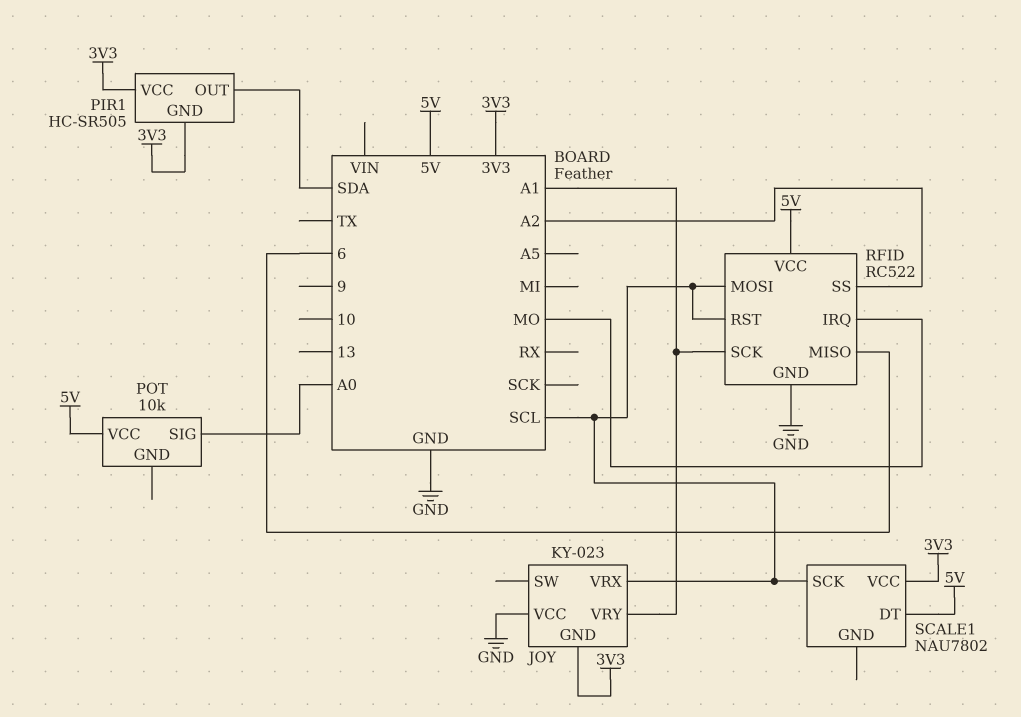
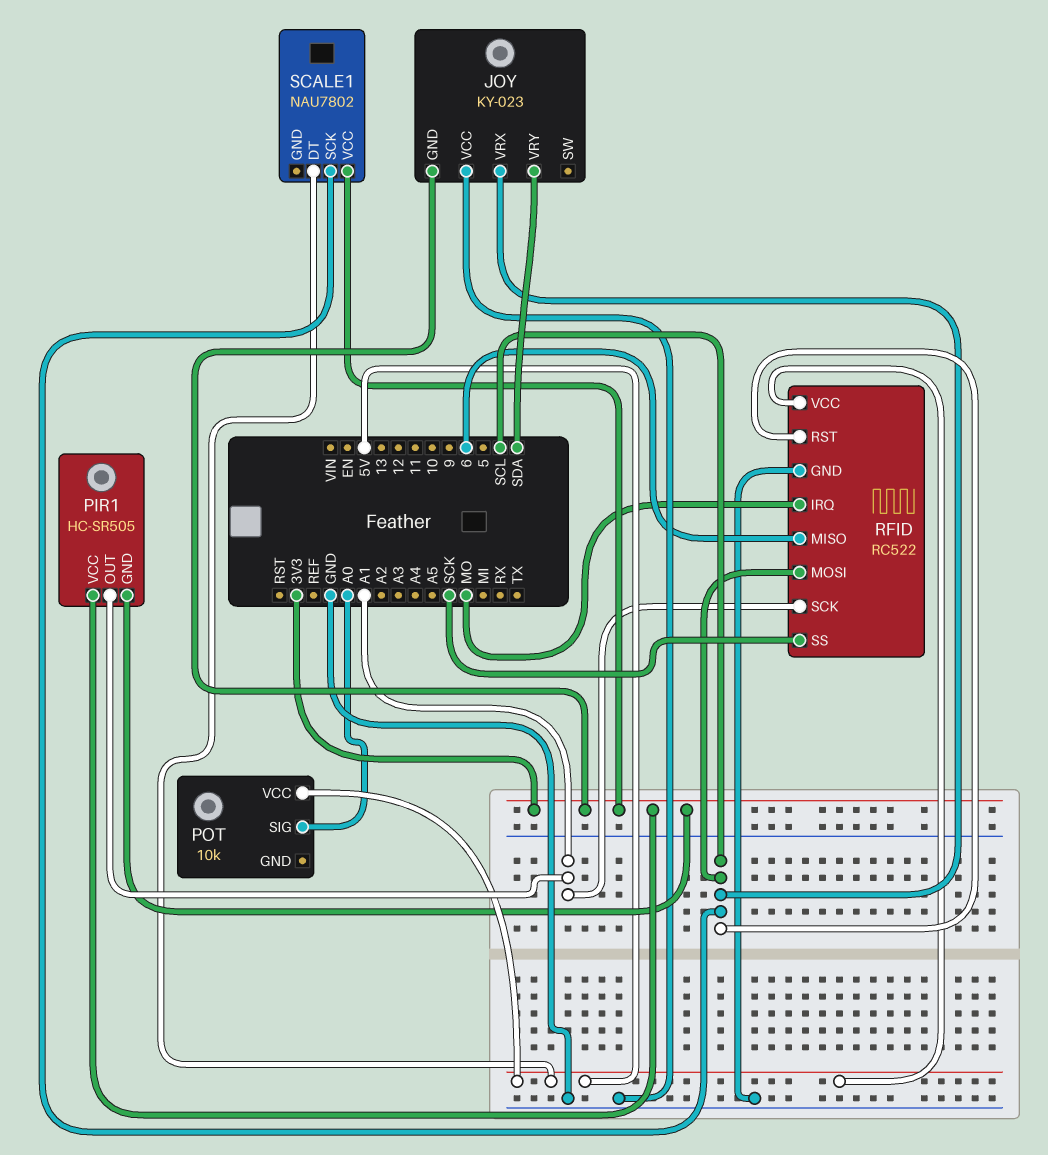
JOY pin VRY: A1 -> SDA
PIR1 pin OUT: SDA -> A1
RFID pin SS: A2 -> SCK

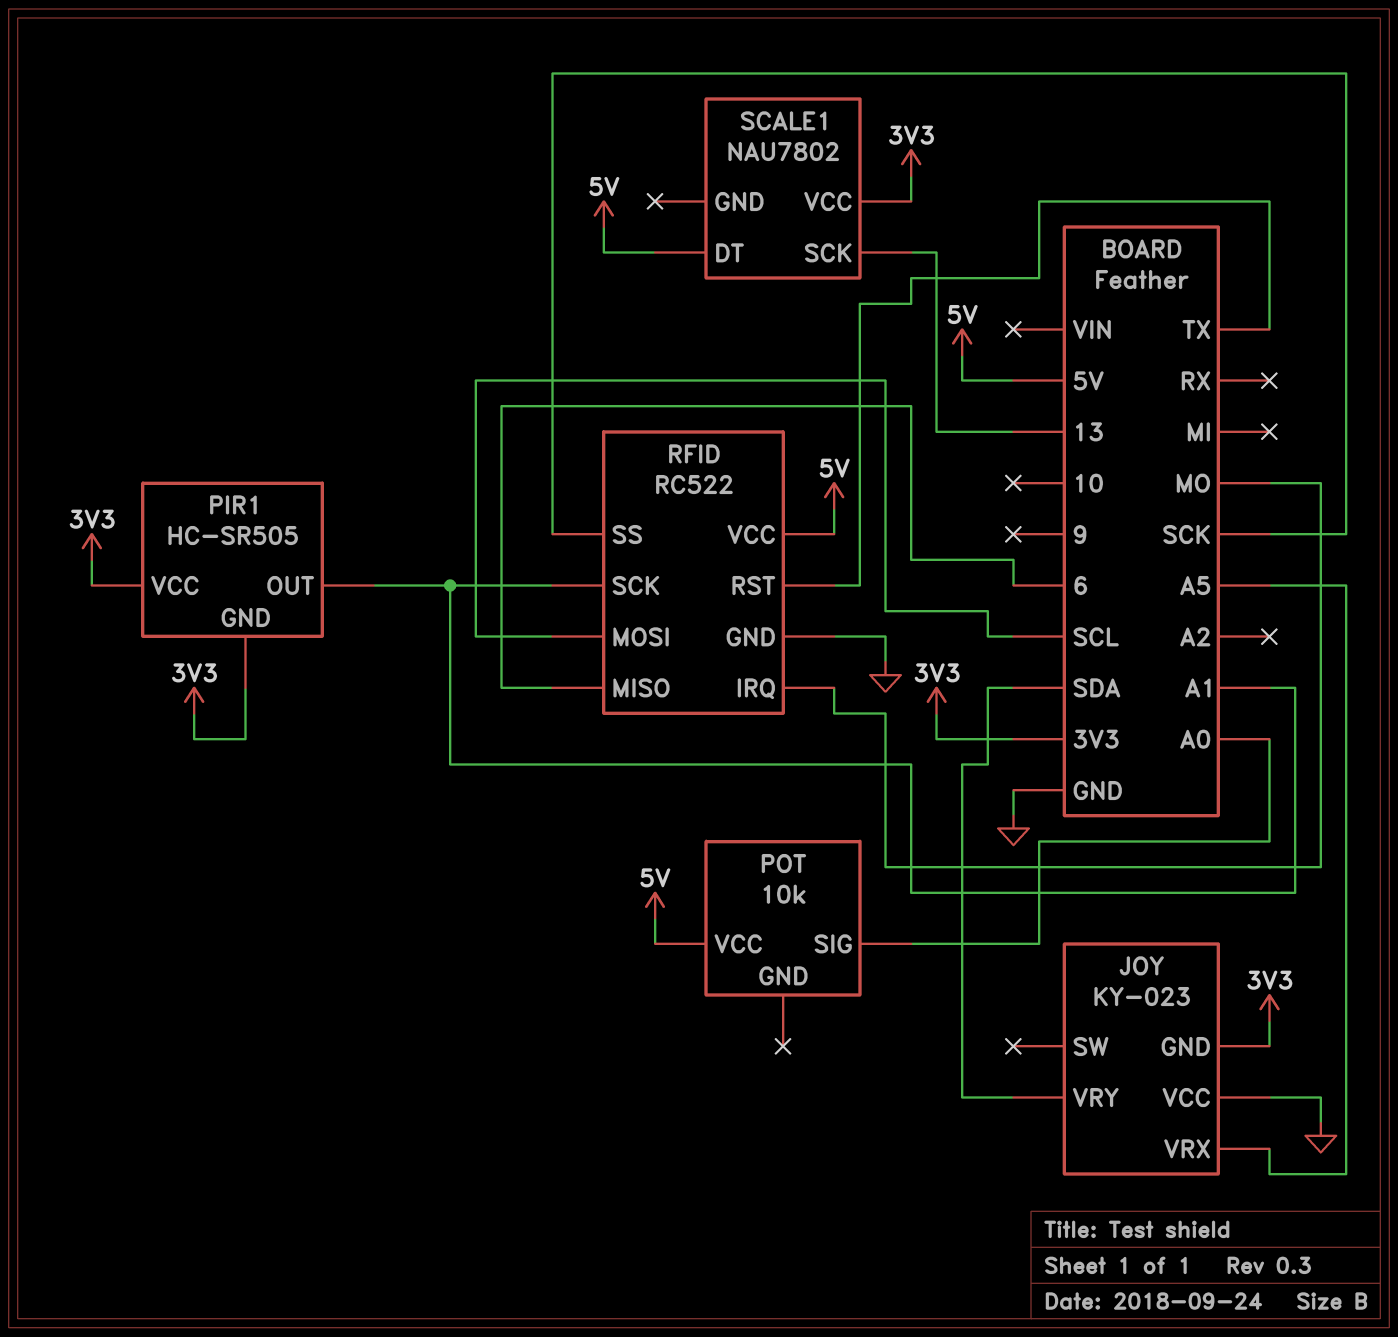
JOY pin VRX: SCL -> A5
RFID pin RST: SCL -> TX
SCALE1 pin SCK: SCL -> 13

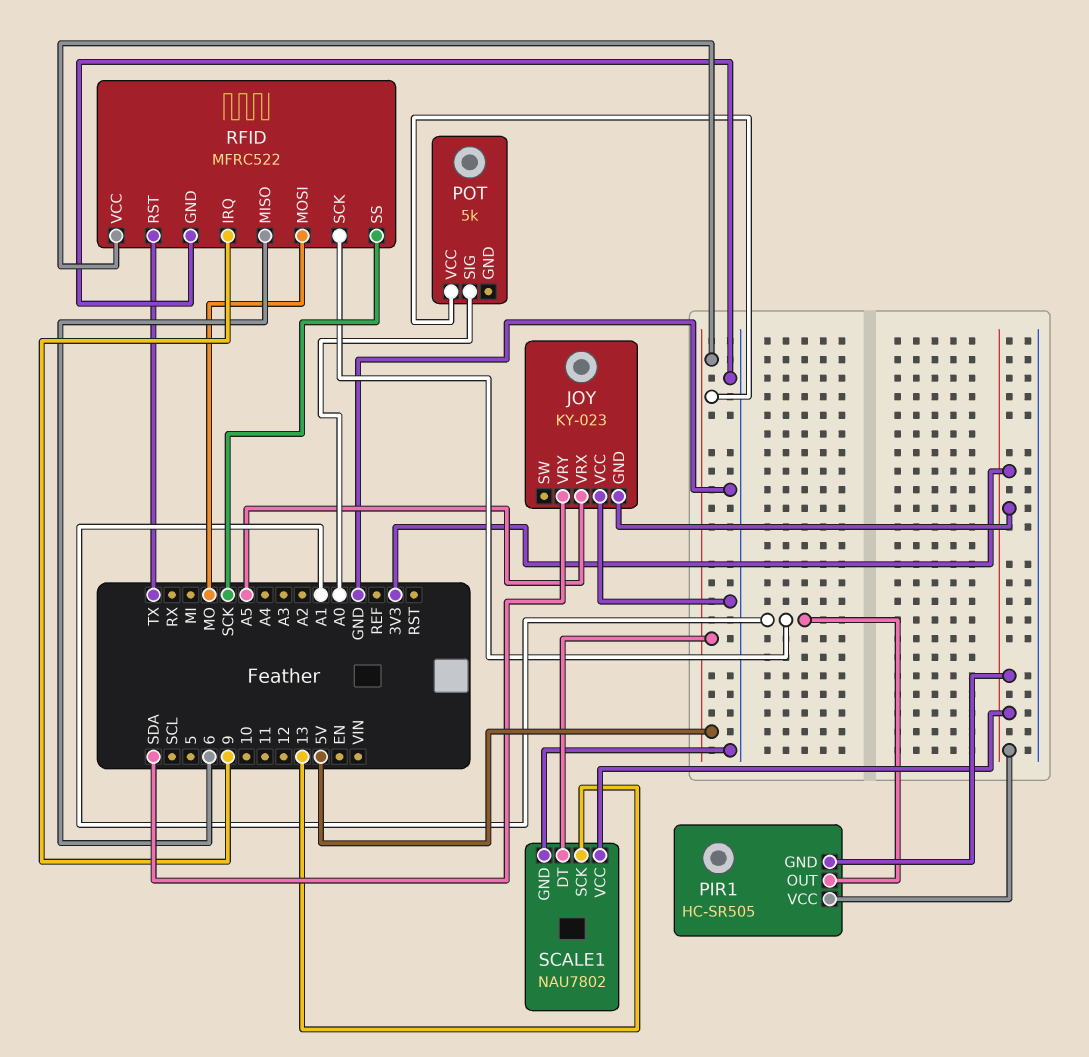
POT: 10k -> 5k
RFID: RC522 -> MFRC522
RFID pin IRQ: MO -> 9
RFID pin MOSI: SCL -> MO
SCALE1 pin GND: none -> GND

